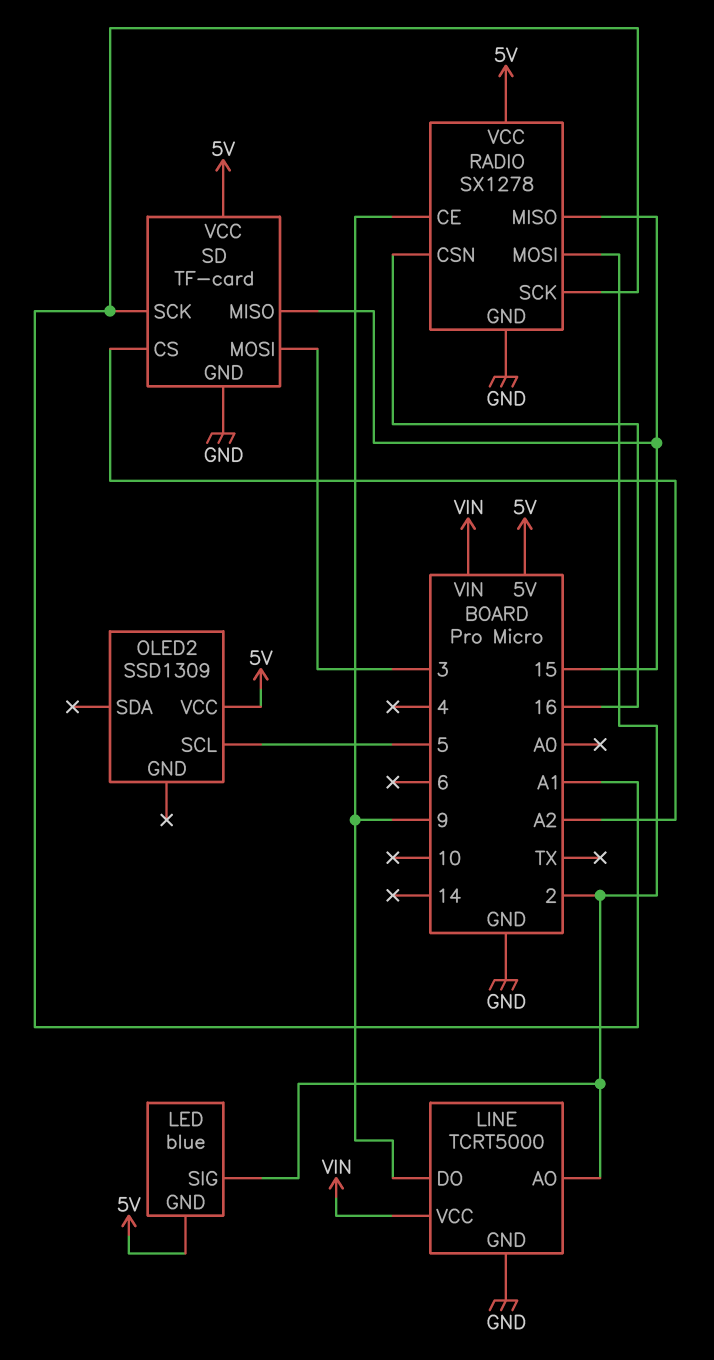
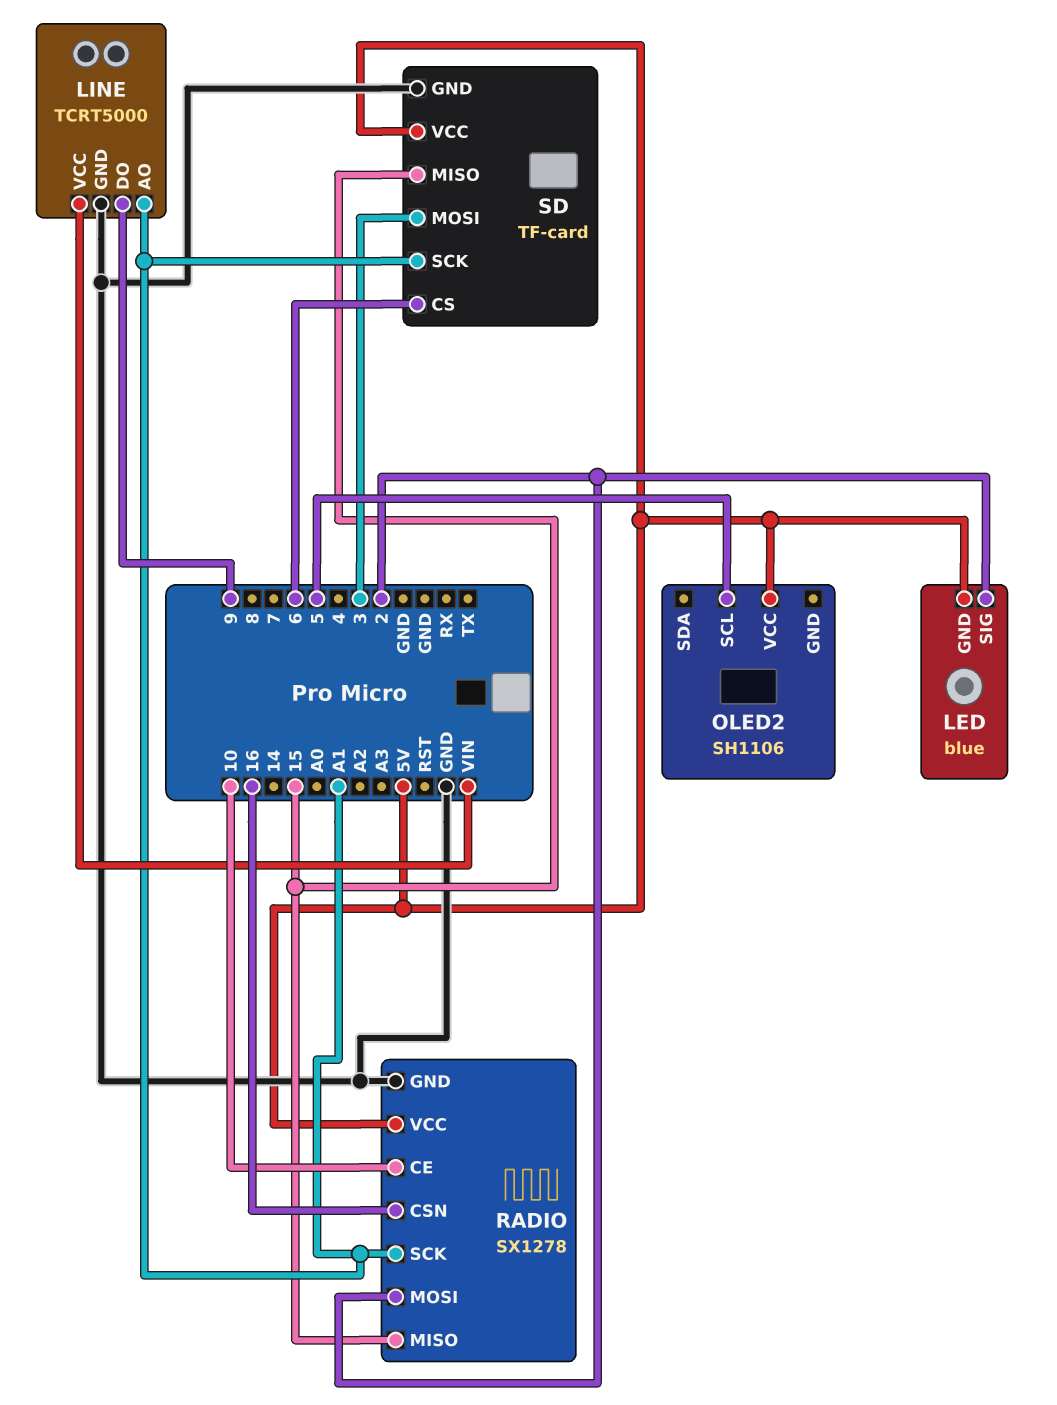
LINE pin AO: 2 -> A1
OLED2: SSD1309 -> SH1106
RADIO pin CE: 9 -> 10
SD pin CS: A2 -> 6

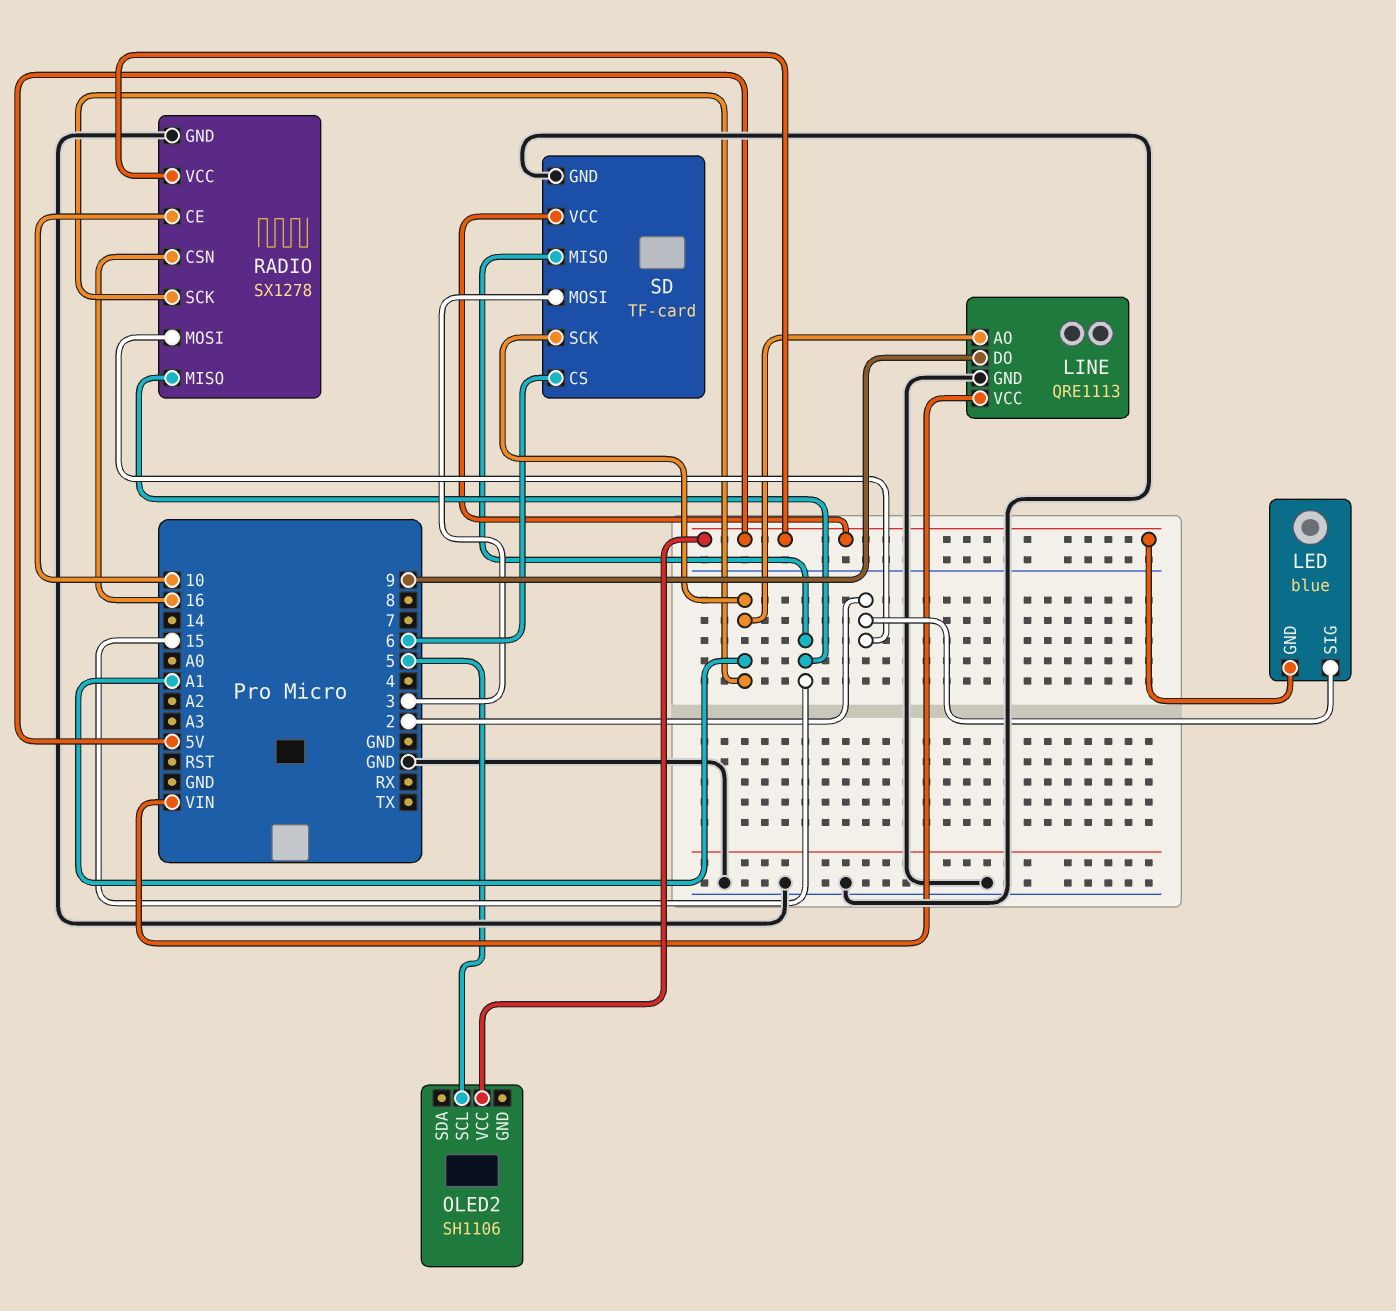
LINE: TCRT5000 -> QRE1113

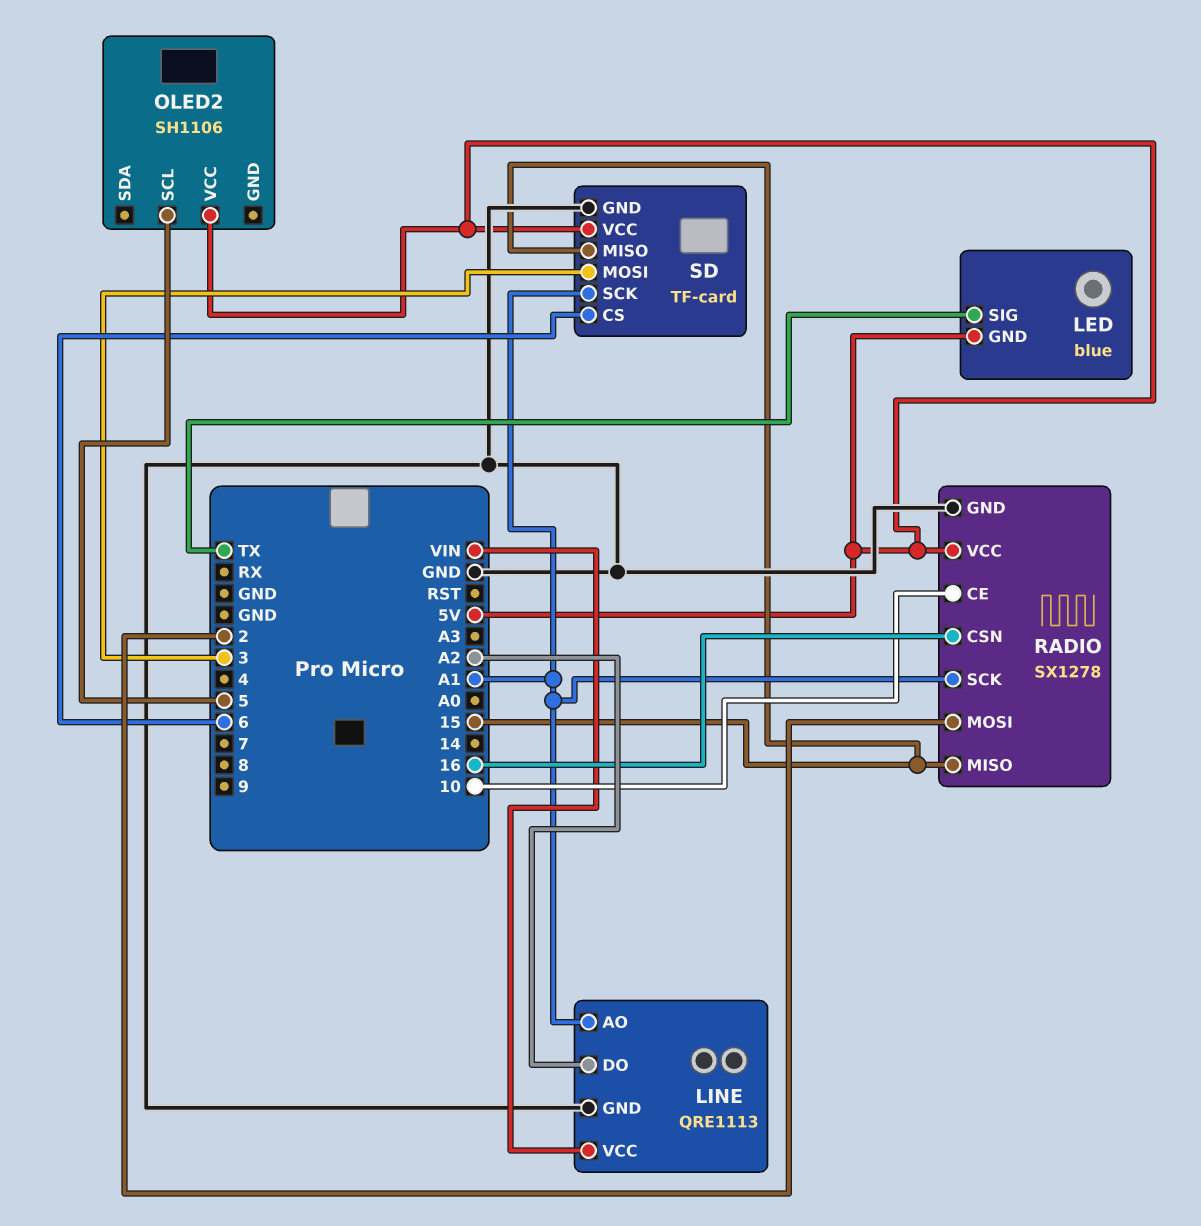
LED pin SIG: 2 -> TX
LINE pin DO: 9 -> A2

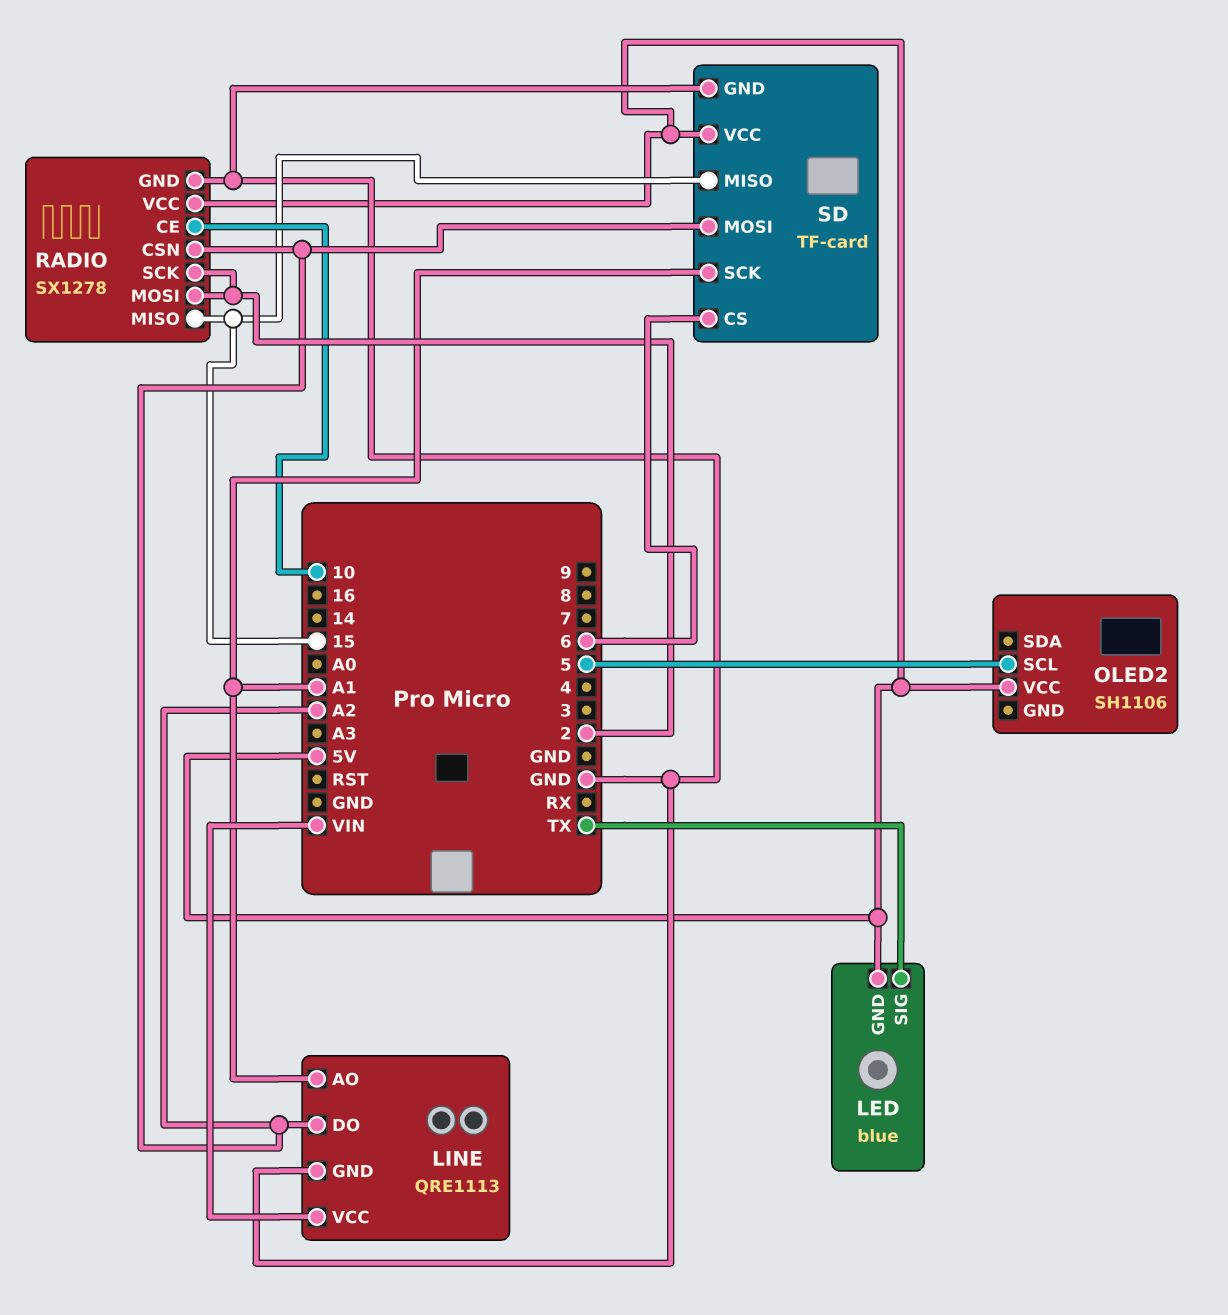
RADIO pin CSN: 16 -> A2
RADIO pin SCK: A1 -> 2
SD pin MOSI: 3 -> A2

